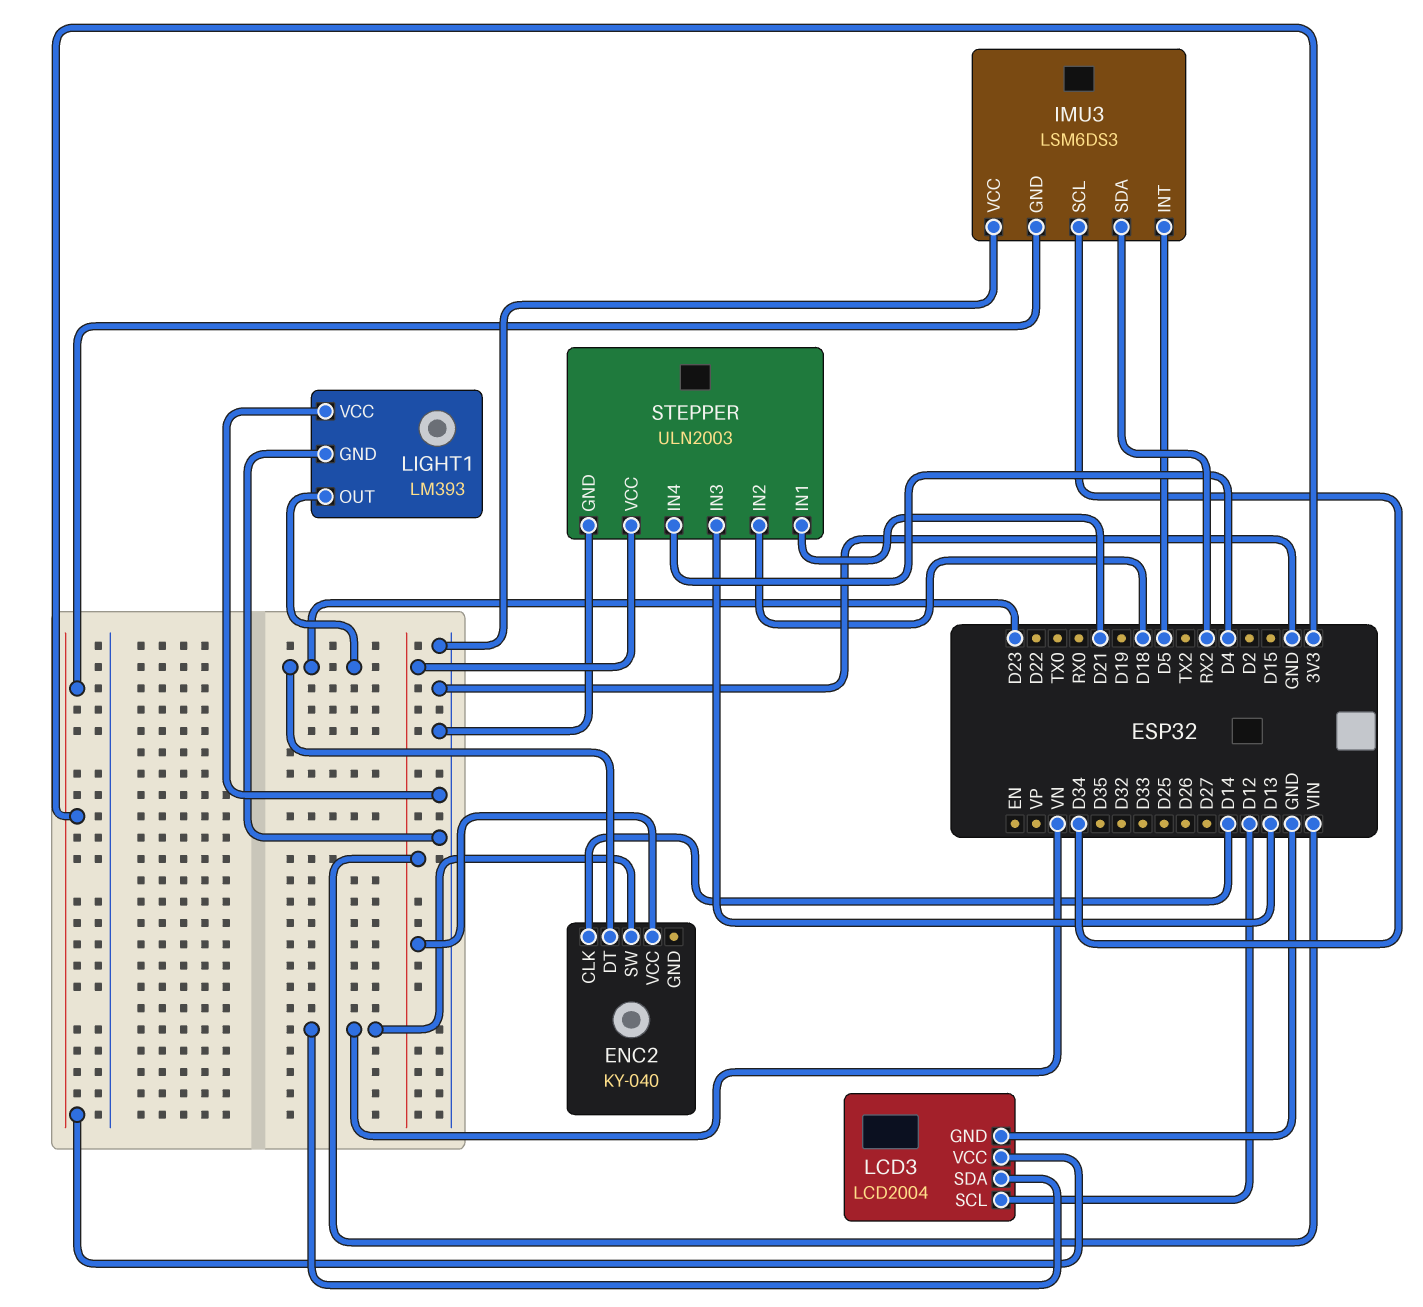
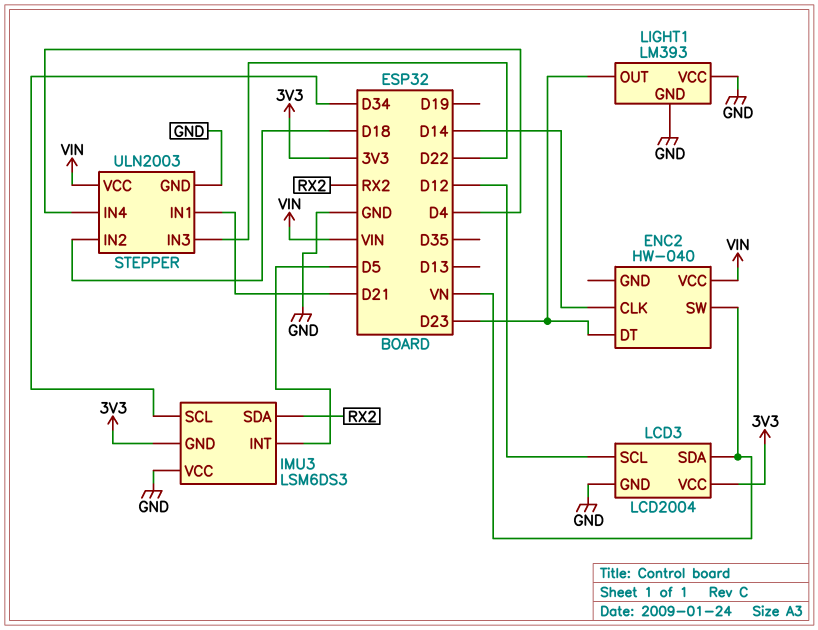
ENC2: KY-040 -> HW-040
STEPPER pin IN3: D13 -> D22

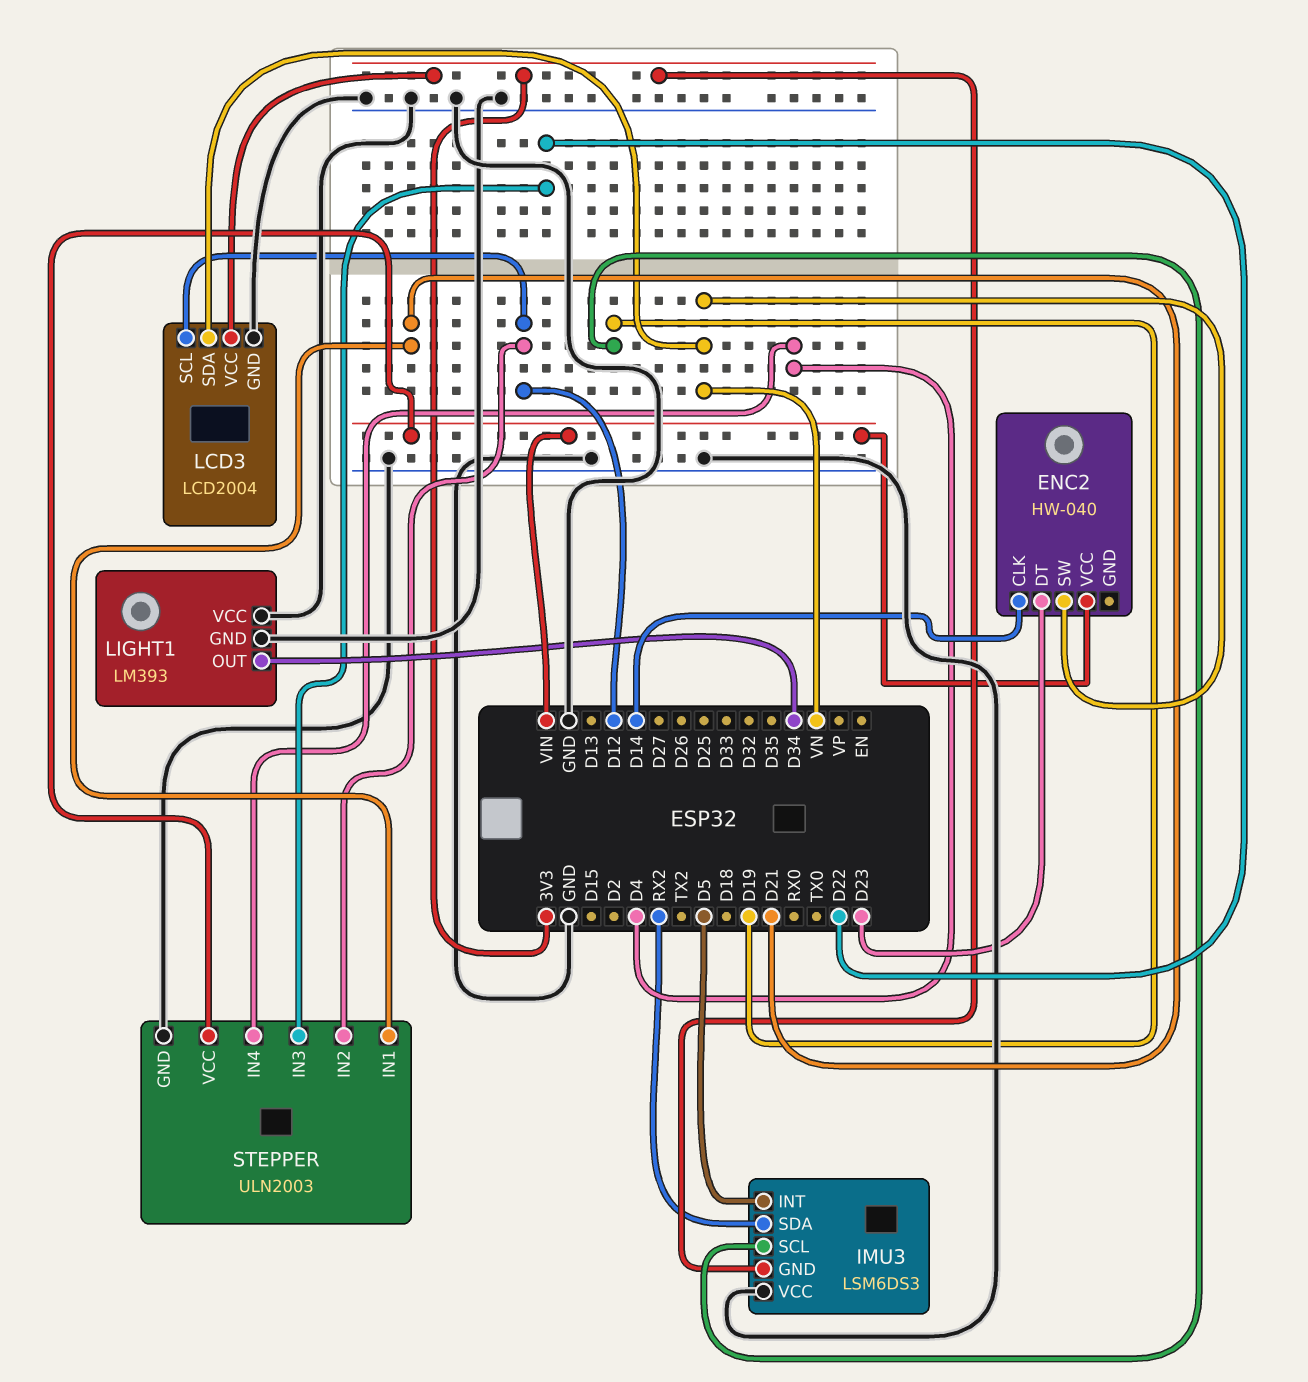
IMU3 pin SCL: D34 -> D19
LIGHT1 pin OUT: D23 -> D34
STEPPER pin IN2: D18 -> D12

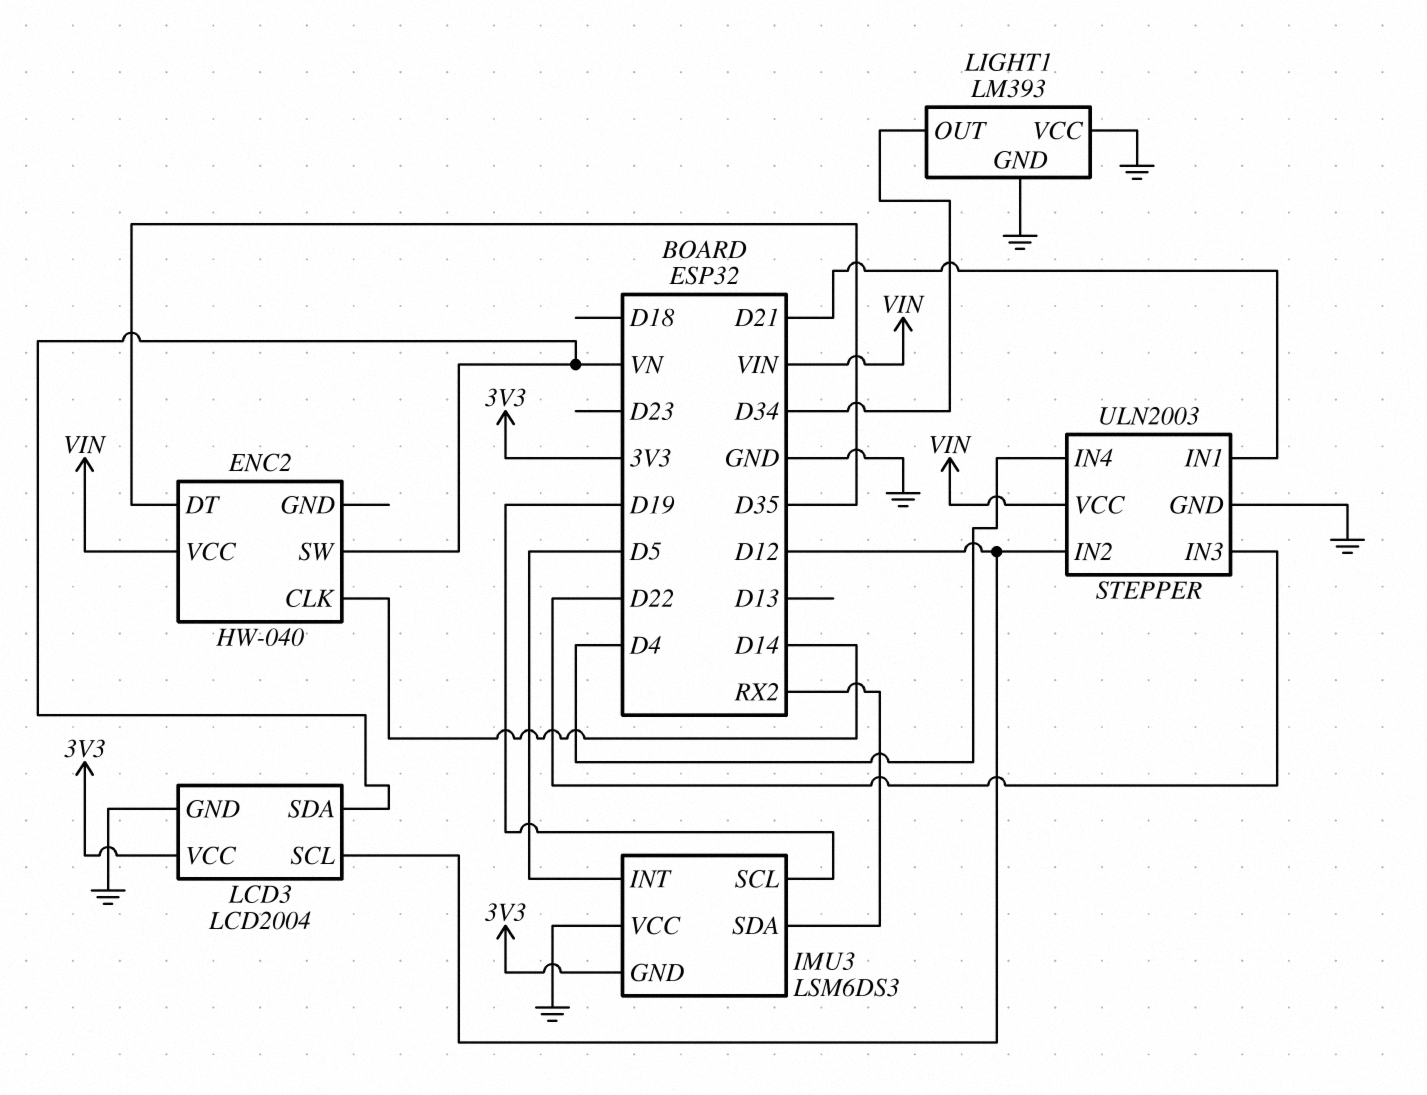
ENC2 pin DT: D23 -> D35

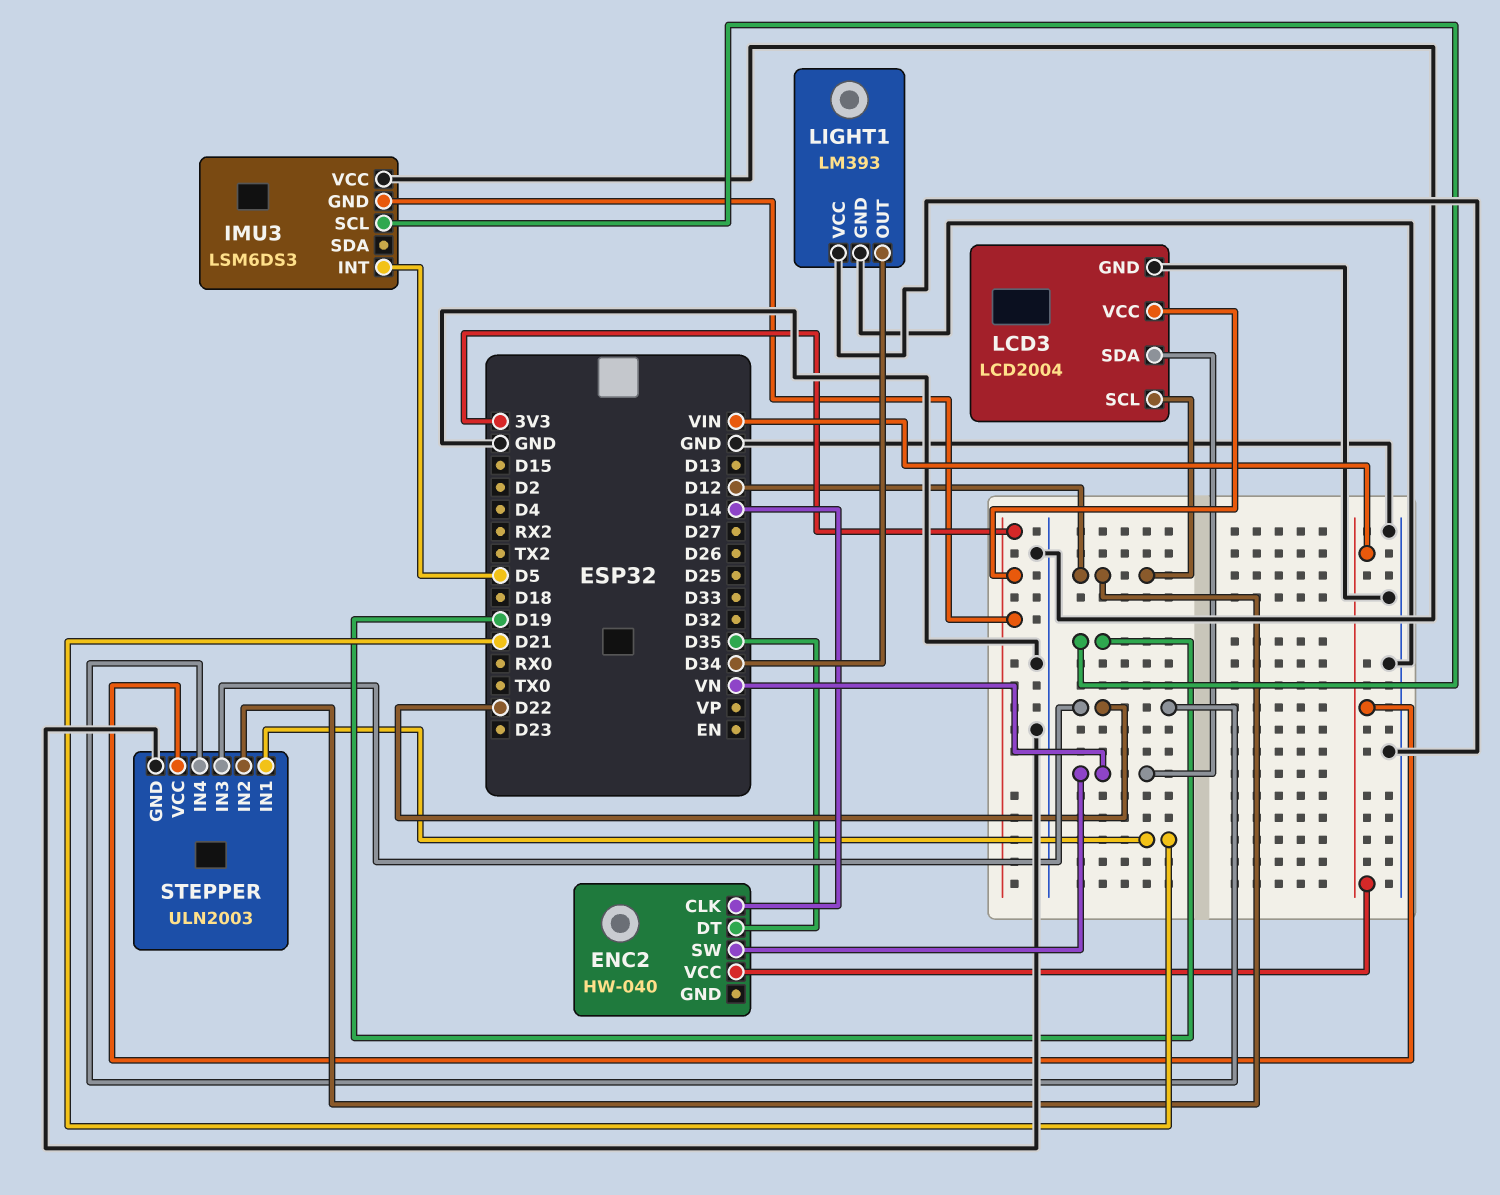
IMU3 pin SDA: RX2 -> none
STEPPER pin IN4: D4 -> D22

